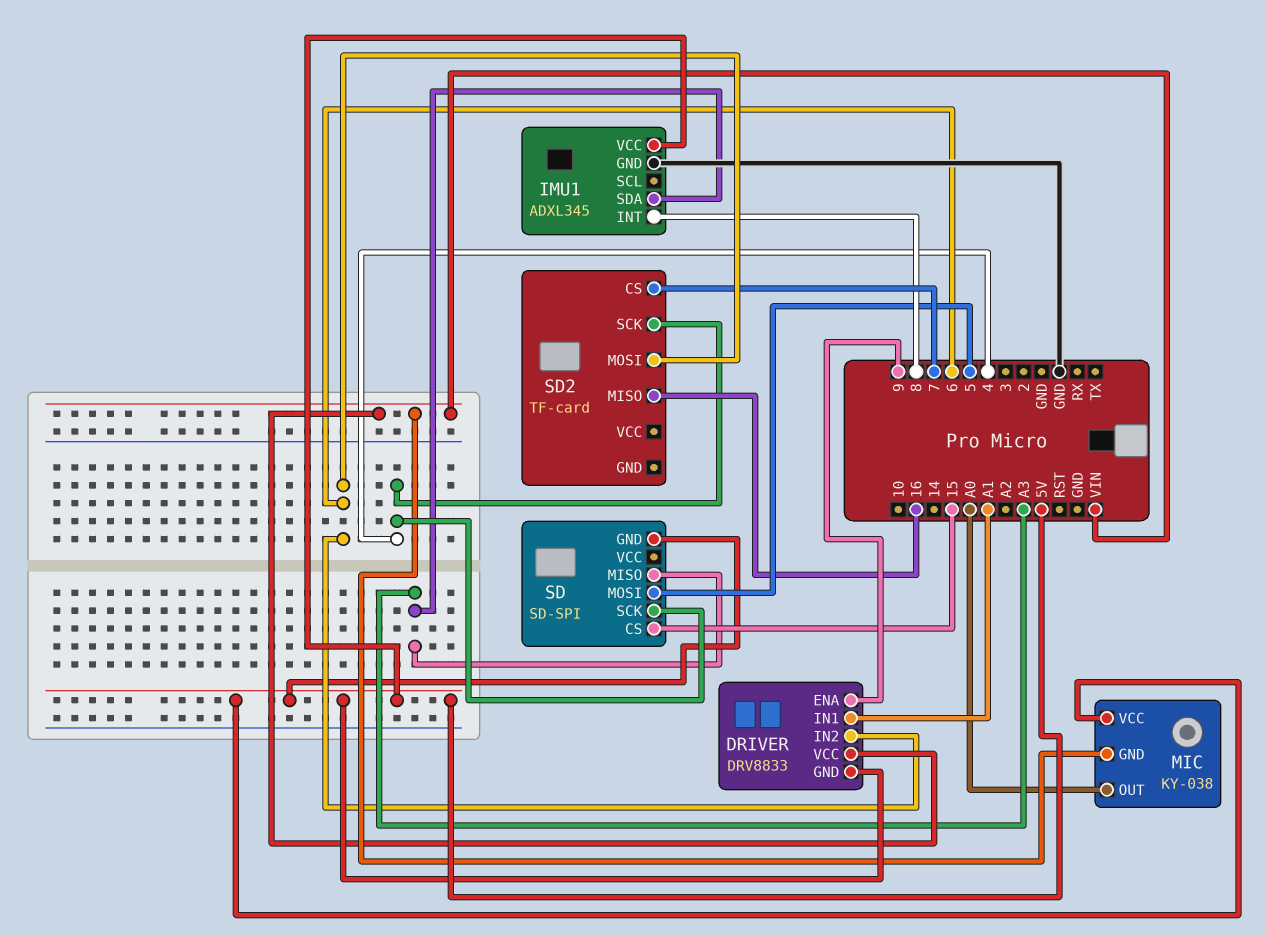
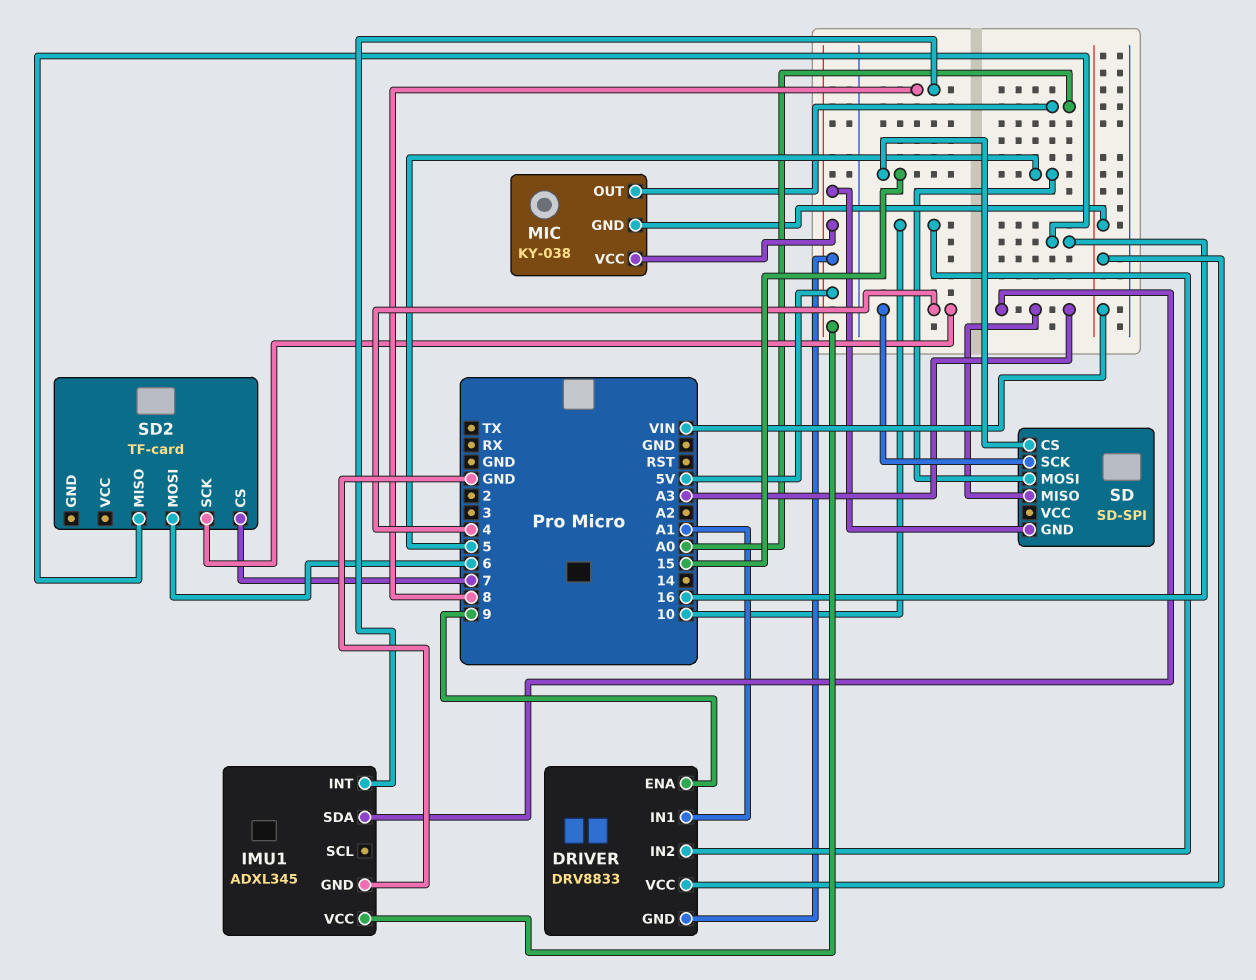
DRIVER pin IN2: 6 -> 10

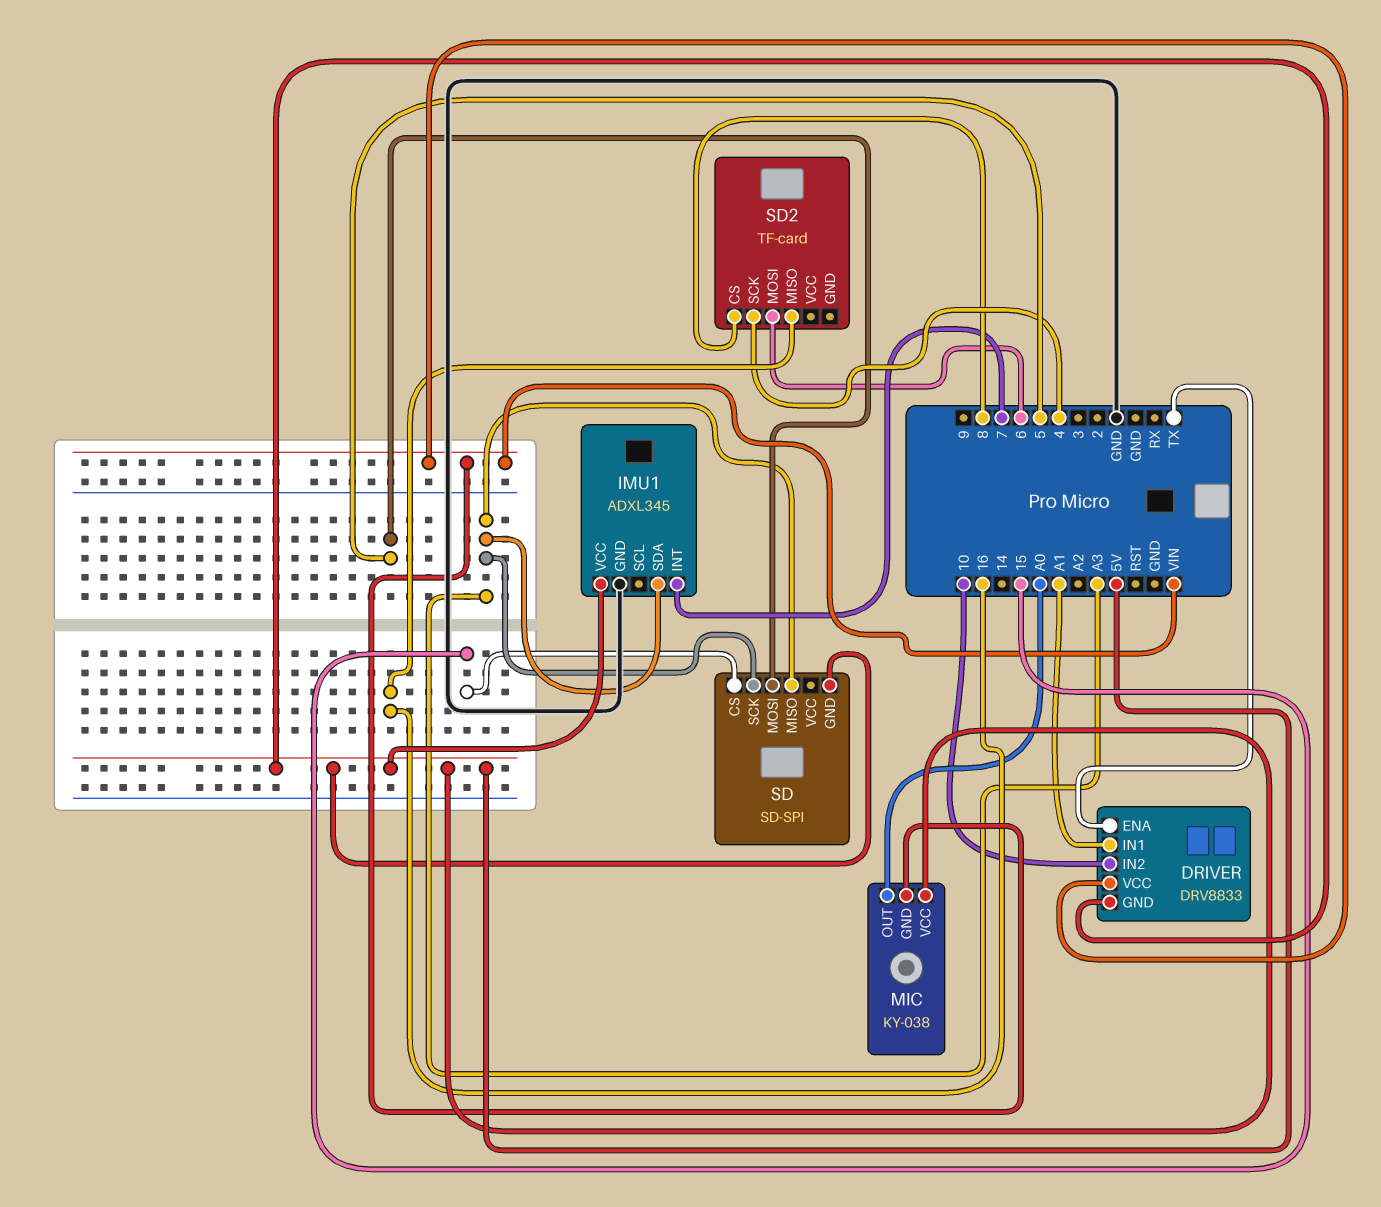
DRIVER pin ENA: 9 -> TX
IMU1 pin INT: 8 -> 7
SD pin SCK: 4 -> A3
SD2 pin CS: 7 -> 8

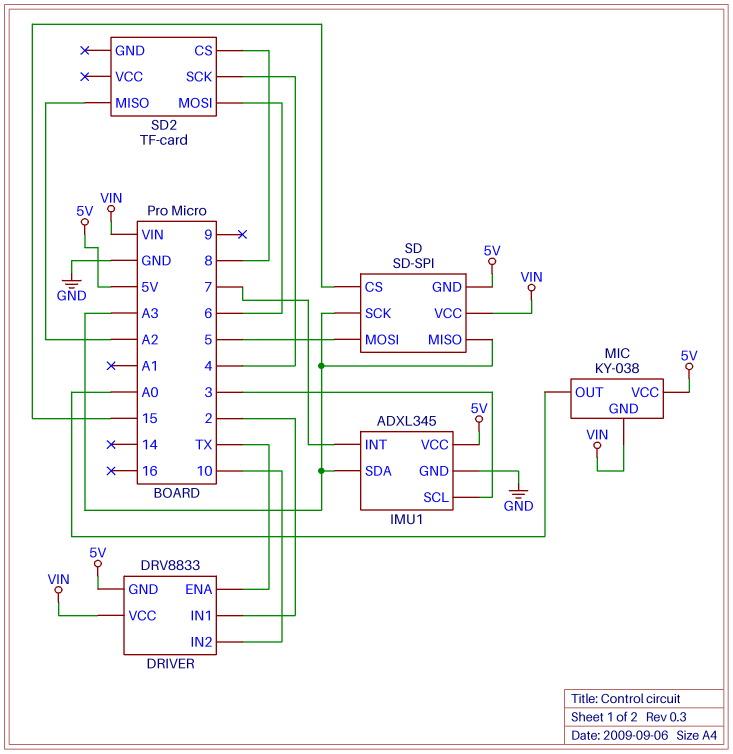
DRIVER pin IN1: A1 -> 2
IMU1 pin SCL: none -> 3
SD pin VCC: none -> VIN
SD2 pin MISO: 16 -> A2

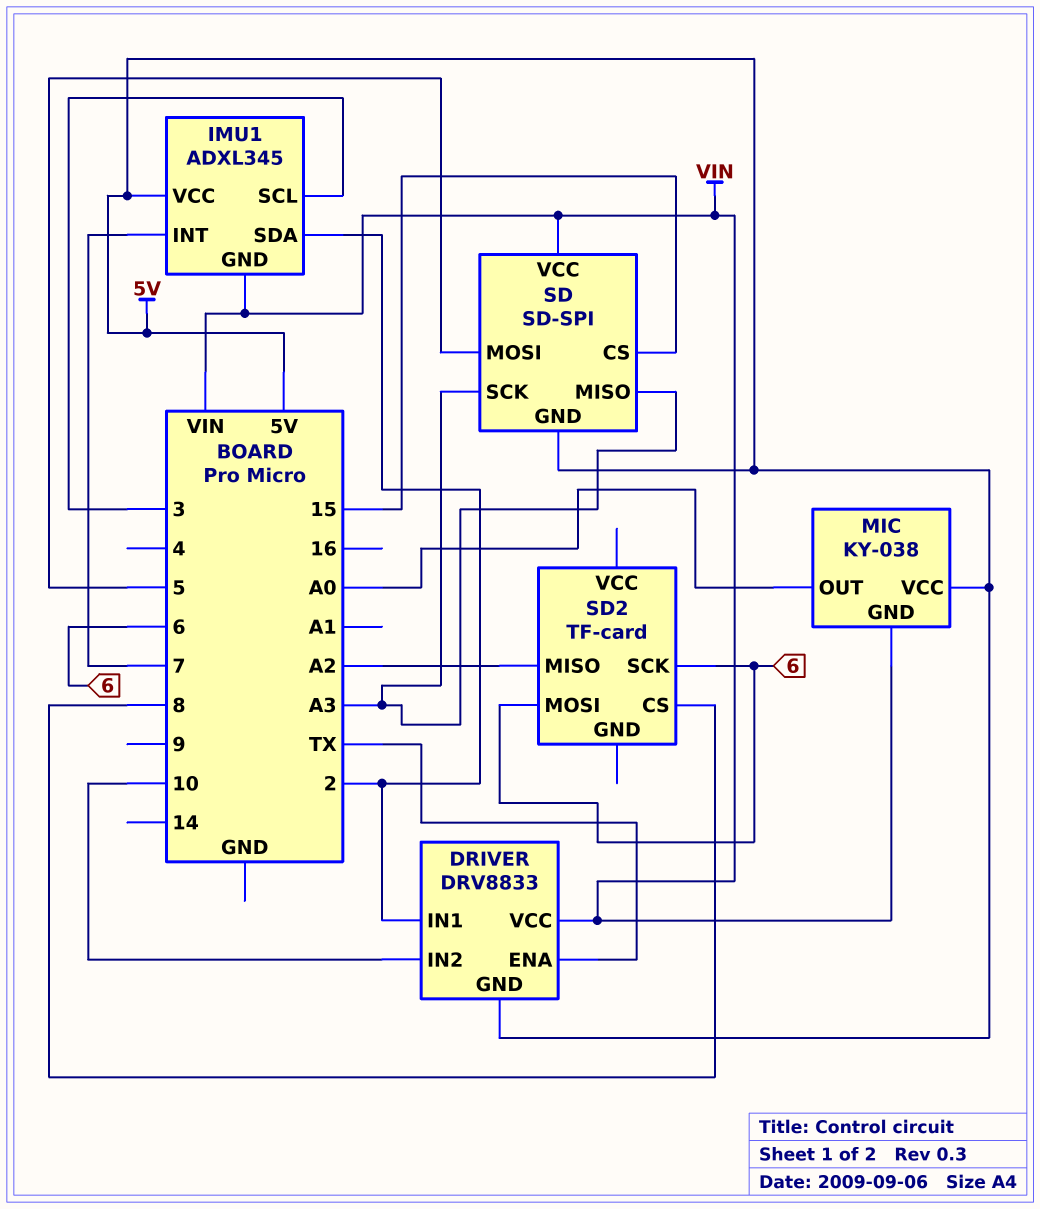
IMU1 pin GND: GND -> VIN
IMU1 pin SDA: A3 -> 2
SD2 pin SCK: 4 -> 6

